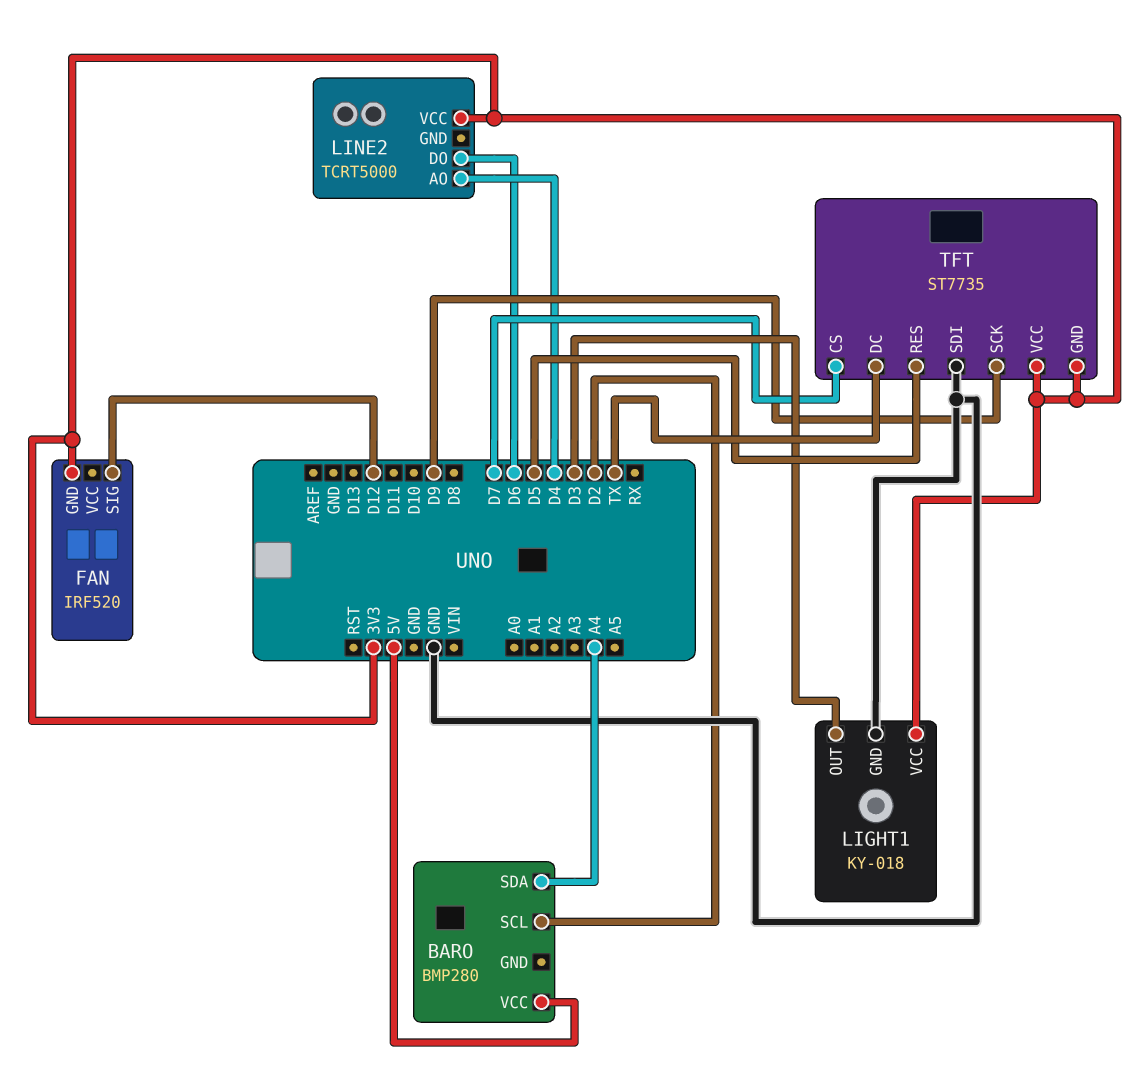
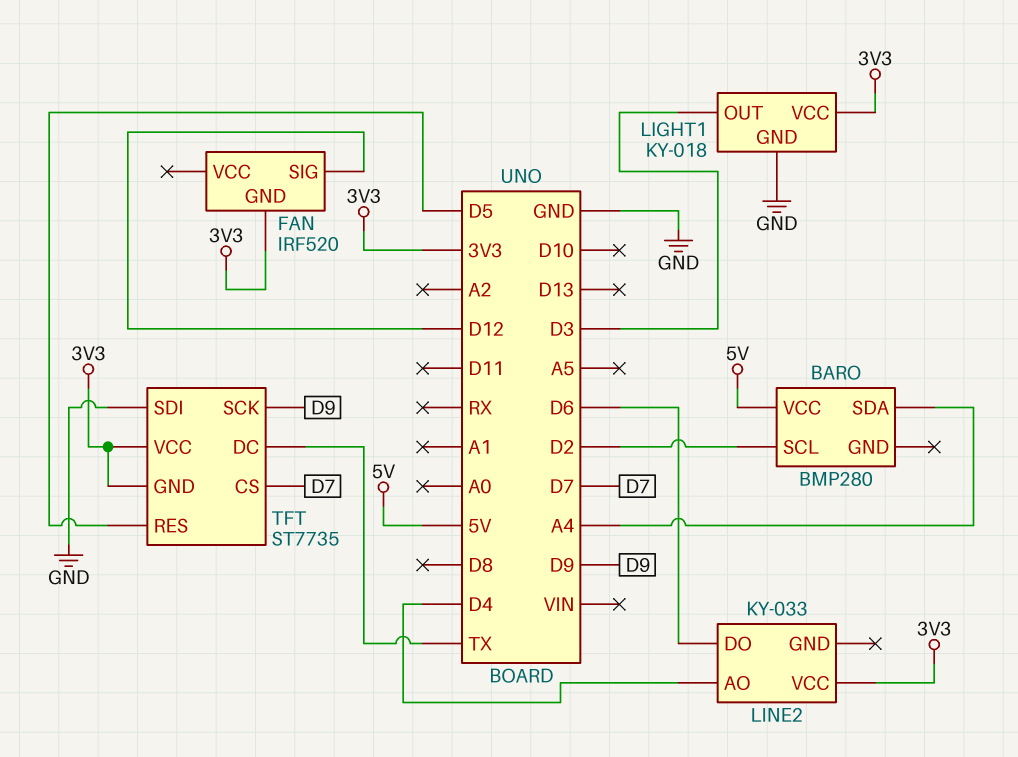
LINE2: TCRT5000 -> KY-033

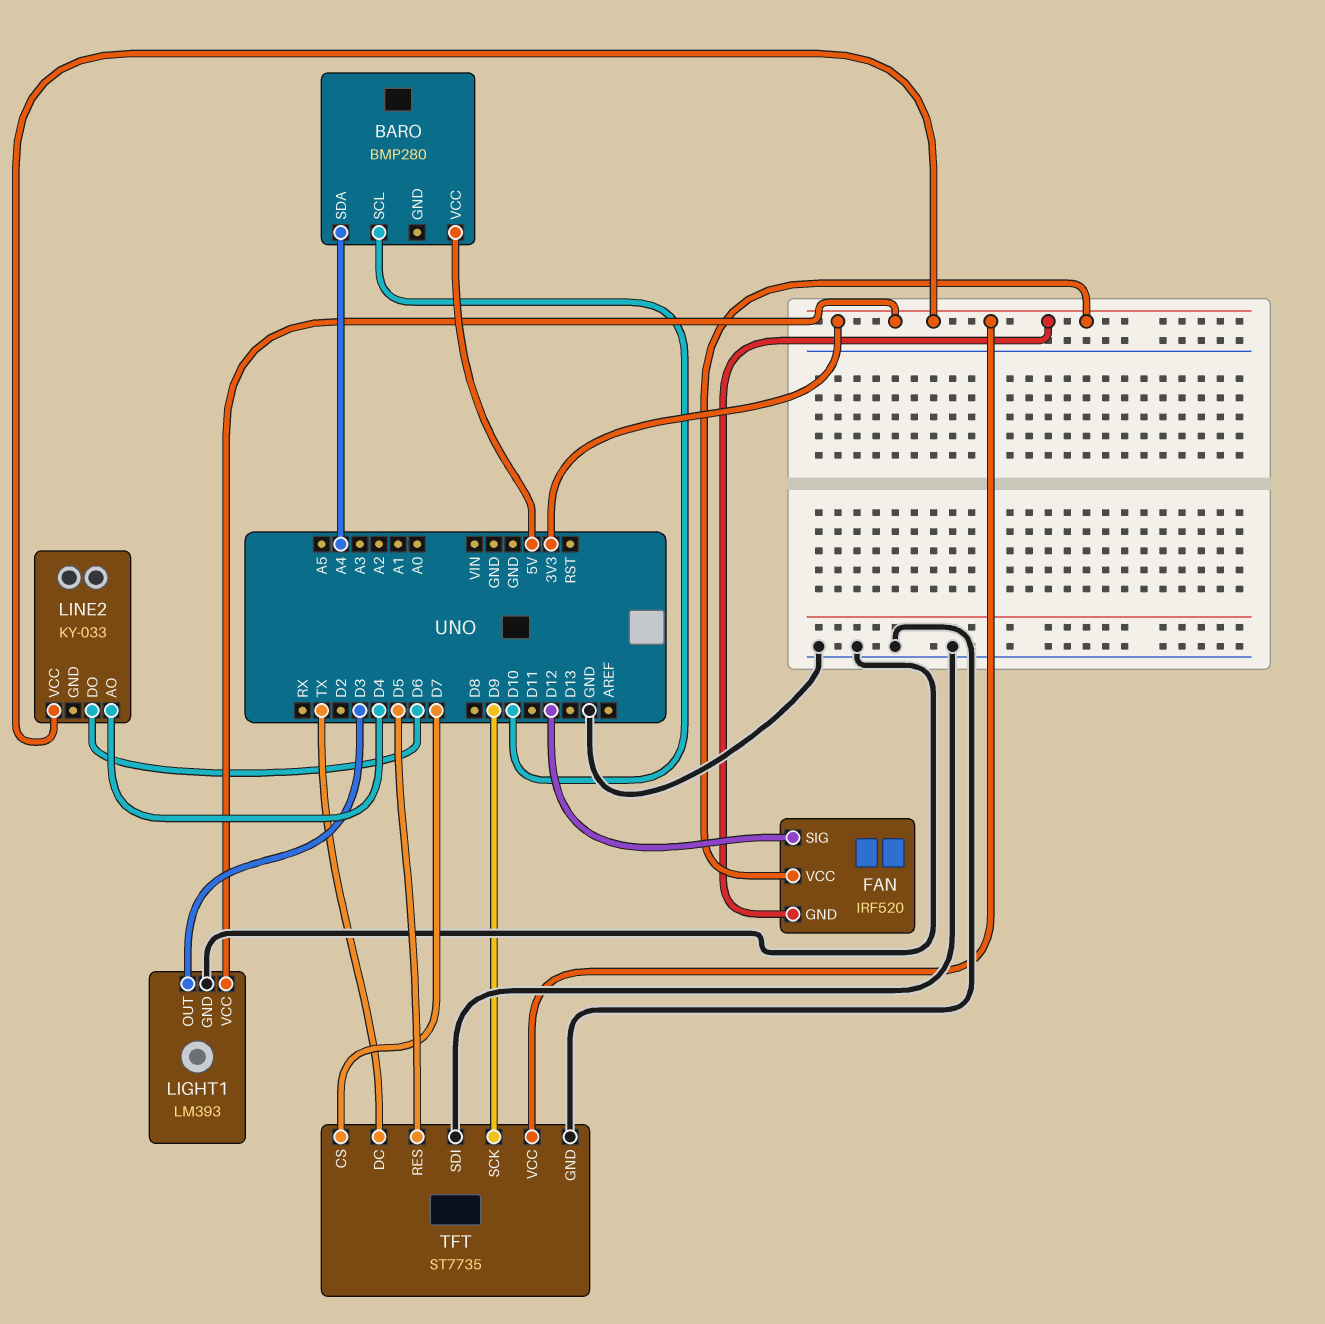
BARO pin SCL: D2 -> D10
FAN pin VCC: none -> 3V3
LIGHT1: KY-018 -> LM393
TFT pin GND: 3V3 -> GND

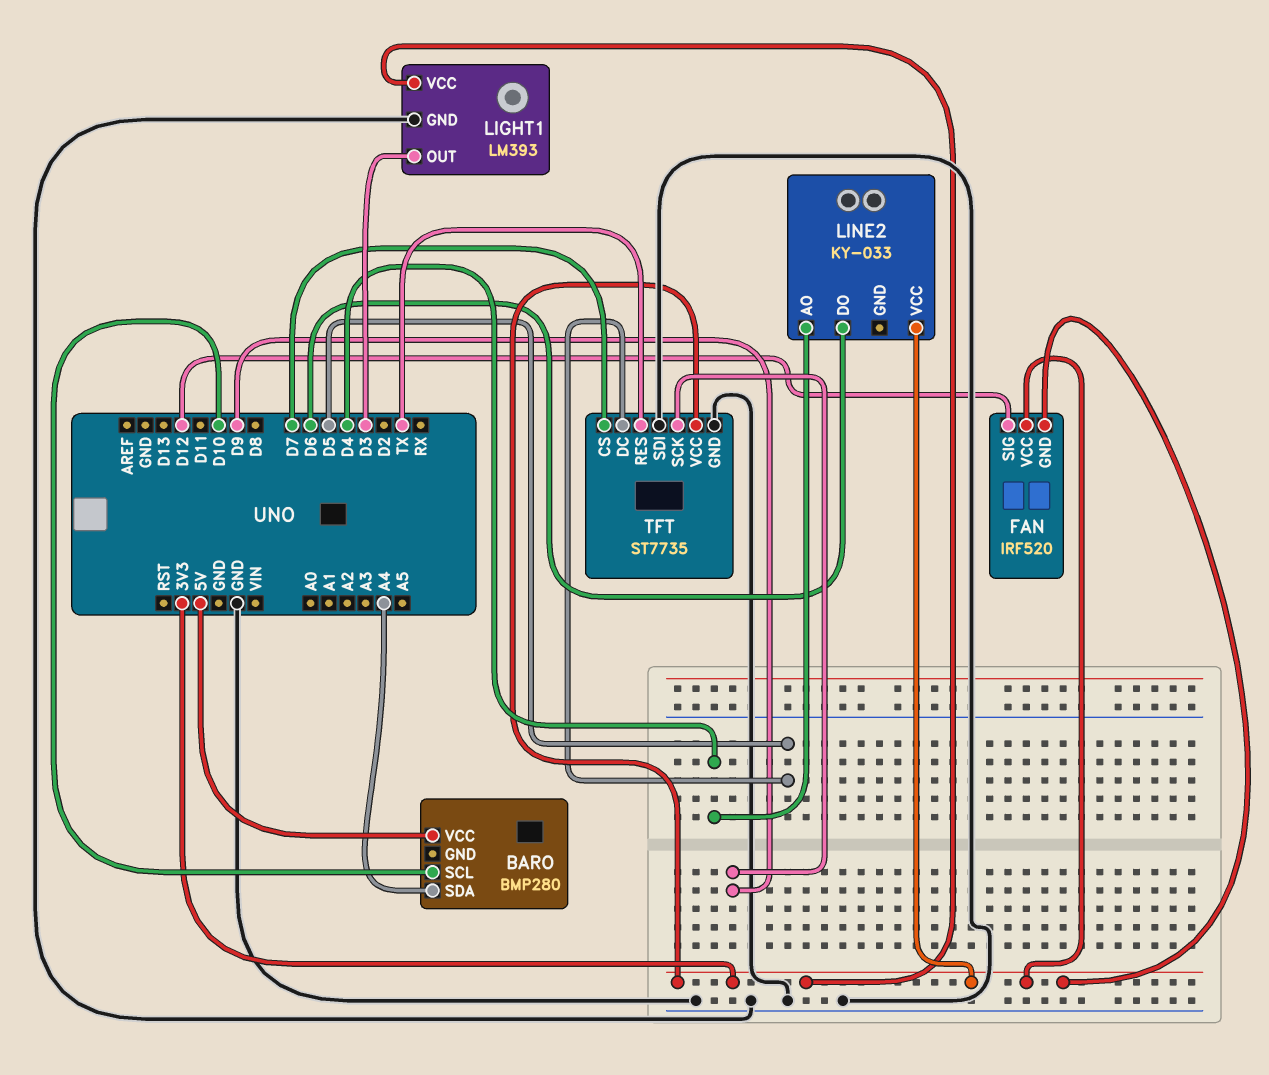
TFT pin DC: TX -> D5
TFT pin RES: D5 -> TX

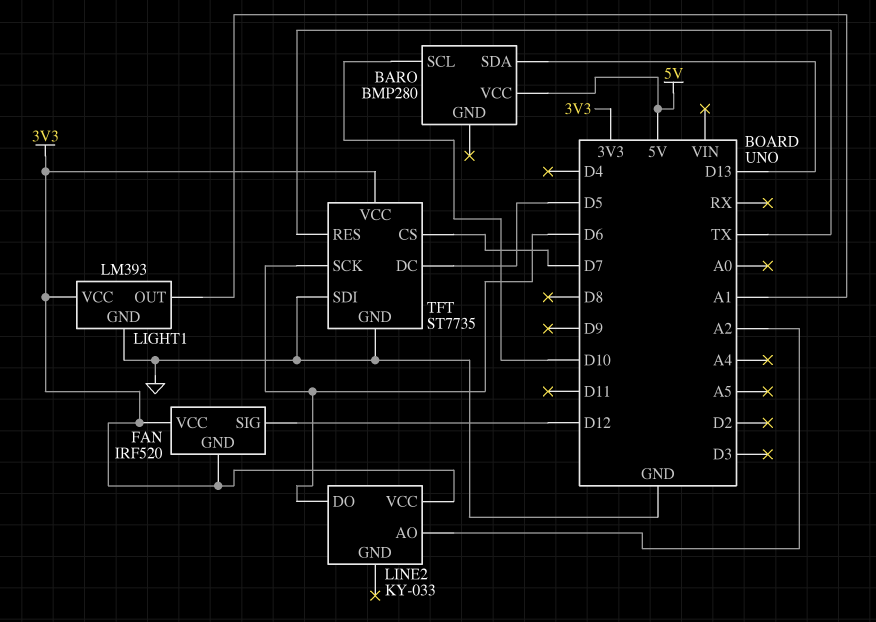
BARO pin SDA: A4 -> D13
LIGHT1 pin OUT: D3 -> A1
LINE2 pin AO: D4 -> A2
TFT pin SCK: D9 -> D6

